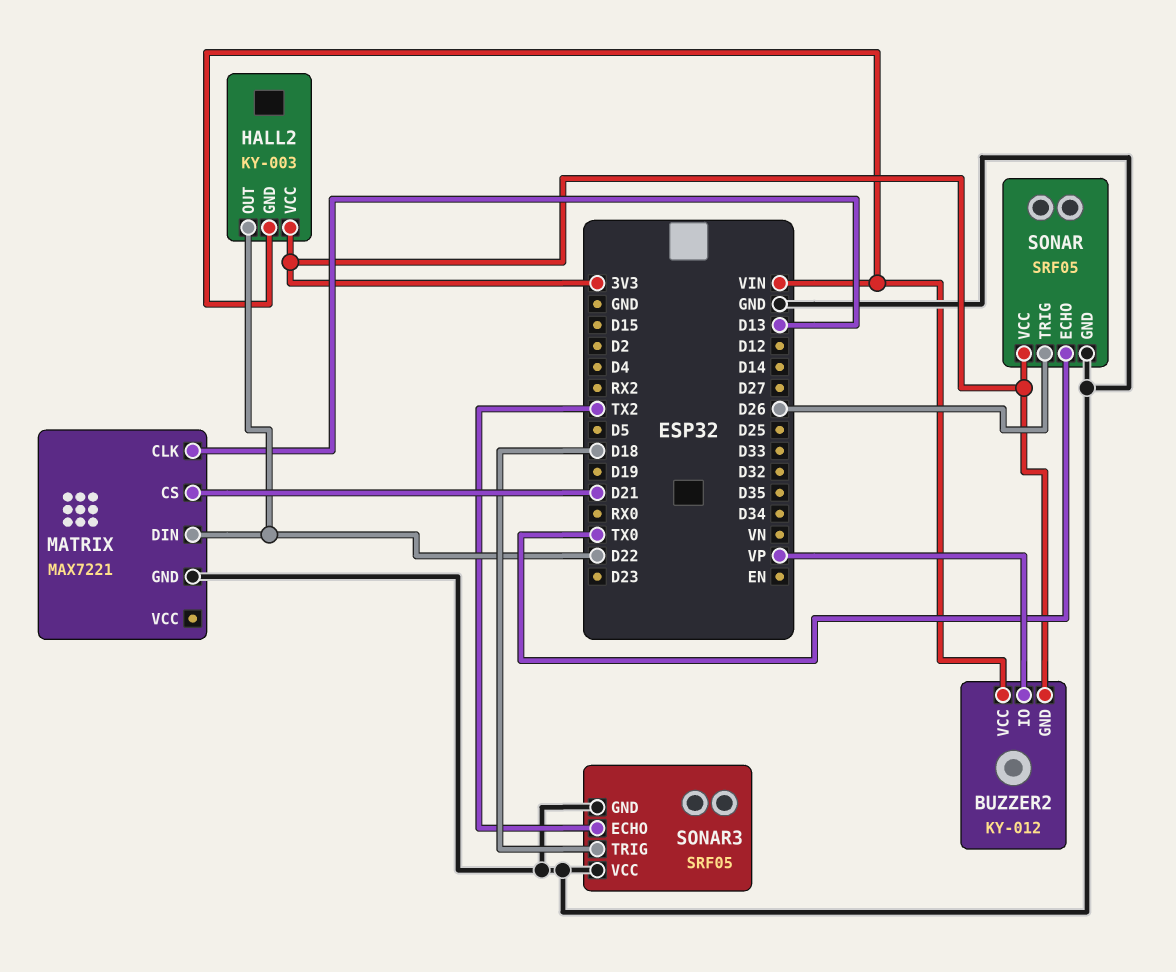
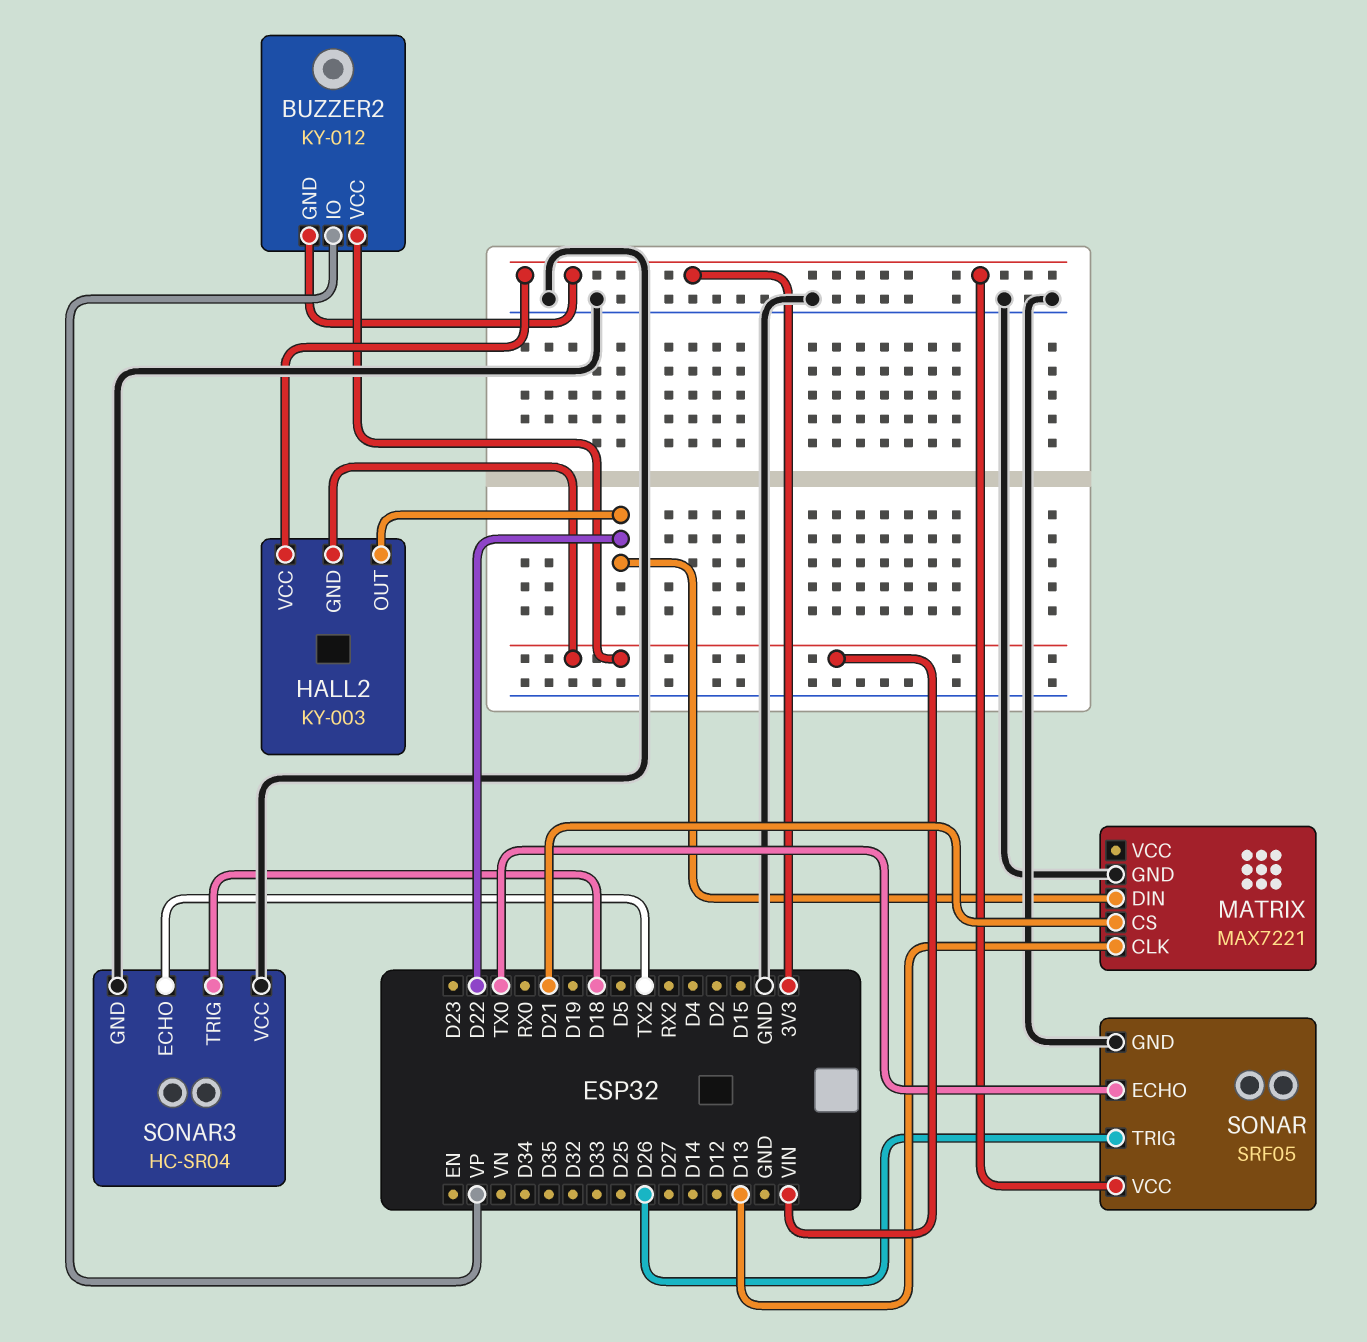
SONAR3: SRF05 -> HC-SR04

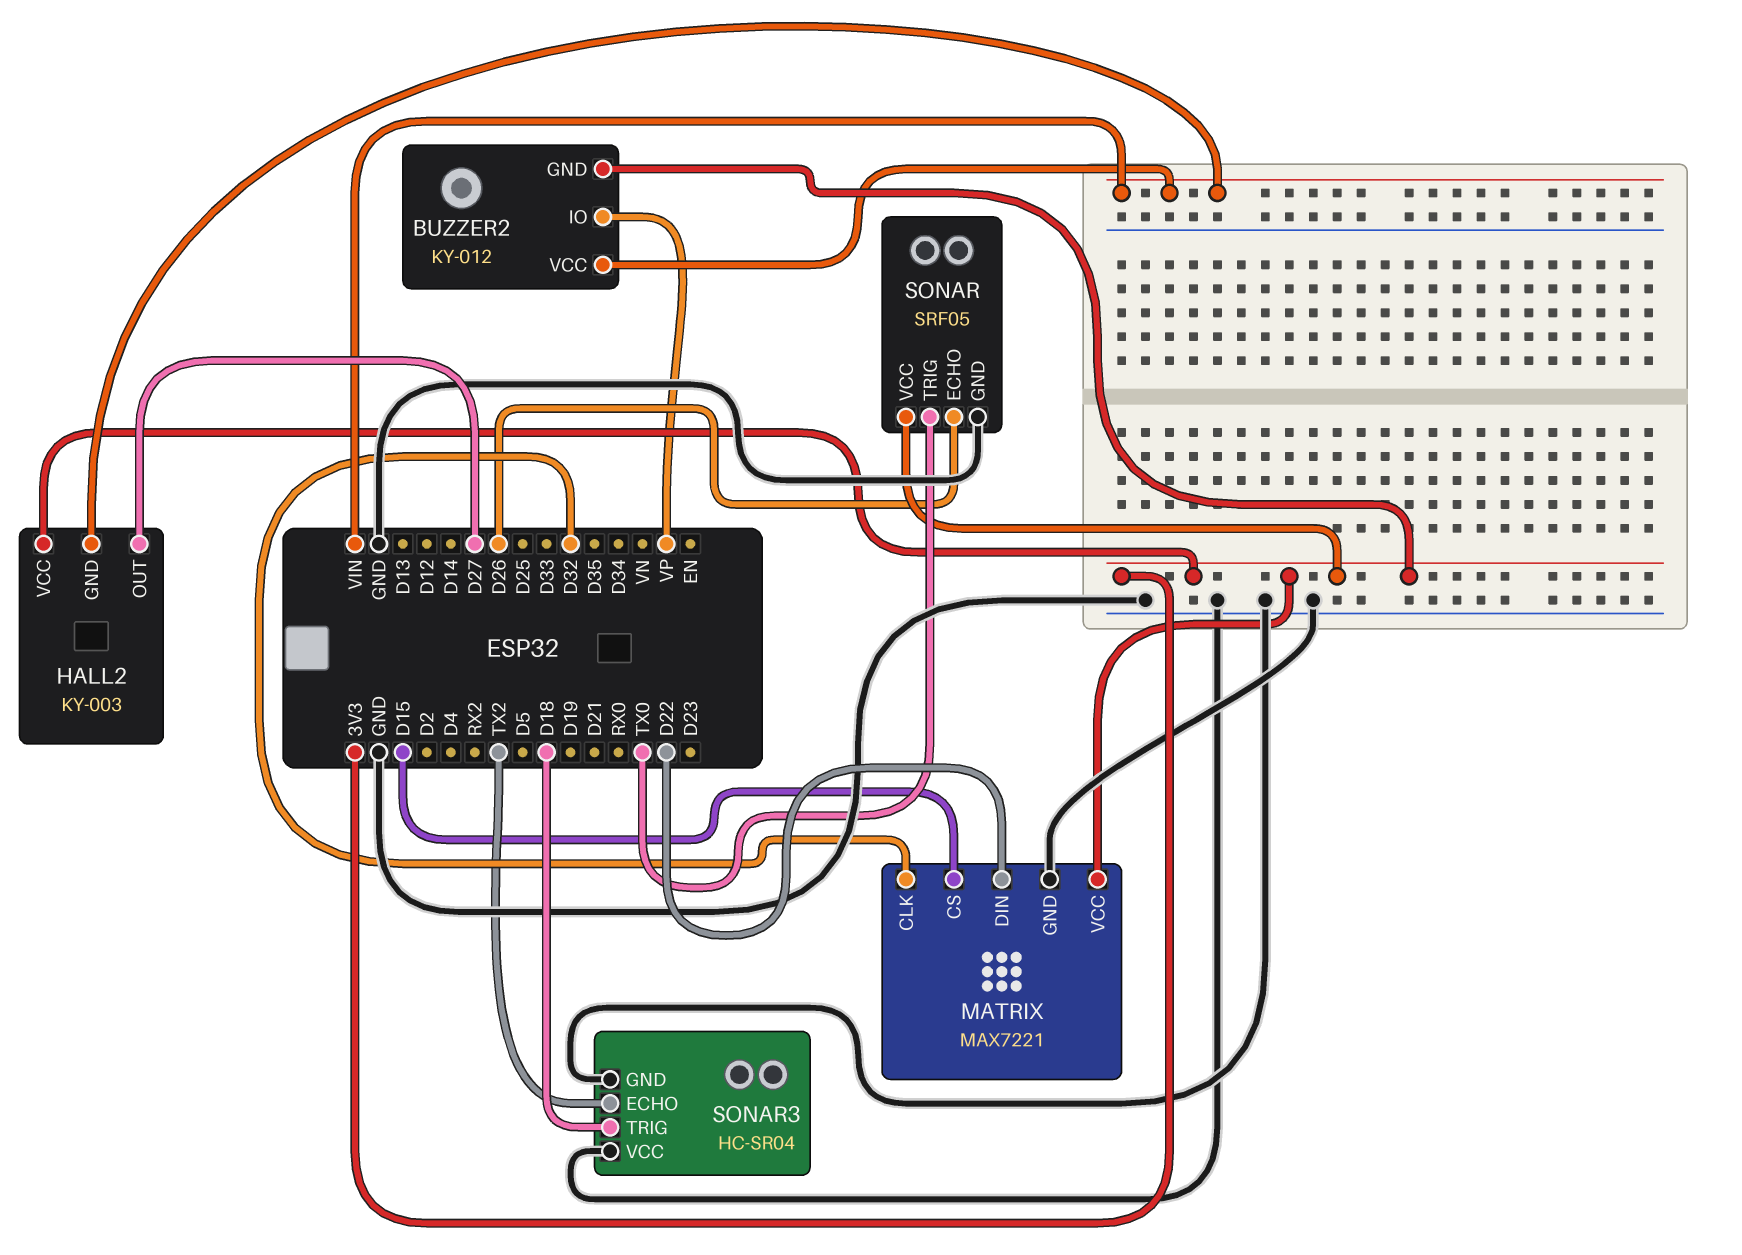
HALL2 pin OUT: D22 -> D27
MATRIX pin CLK: D13 -> D32
MATRIX pin CS: D21 -> D15
MATRIX pin VCC: none -> 3V3
SONAR pin ECHO: TX0 -> D26
SONAR pin TRIG: D26 -> TX0

